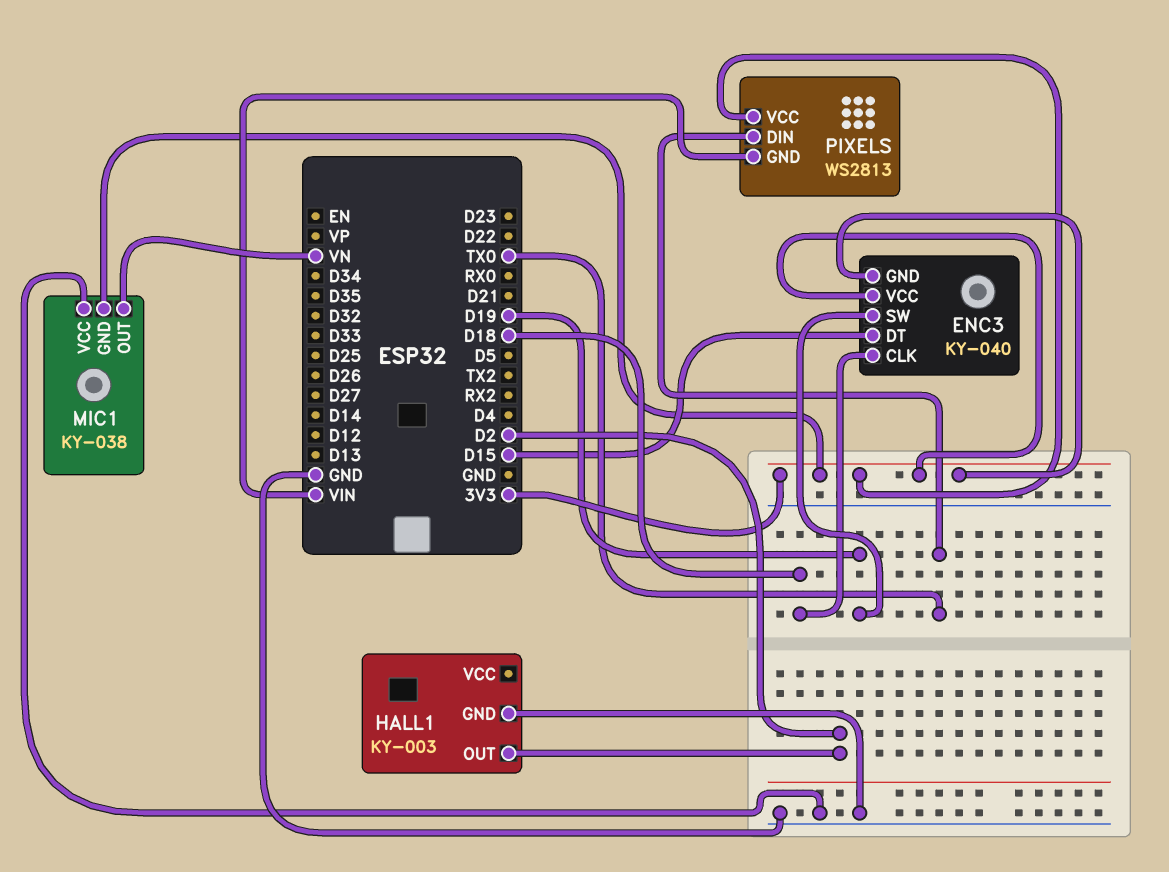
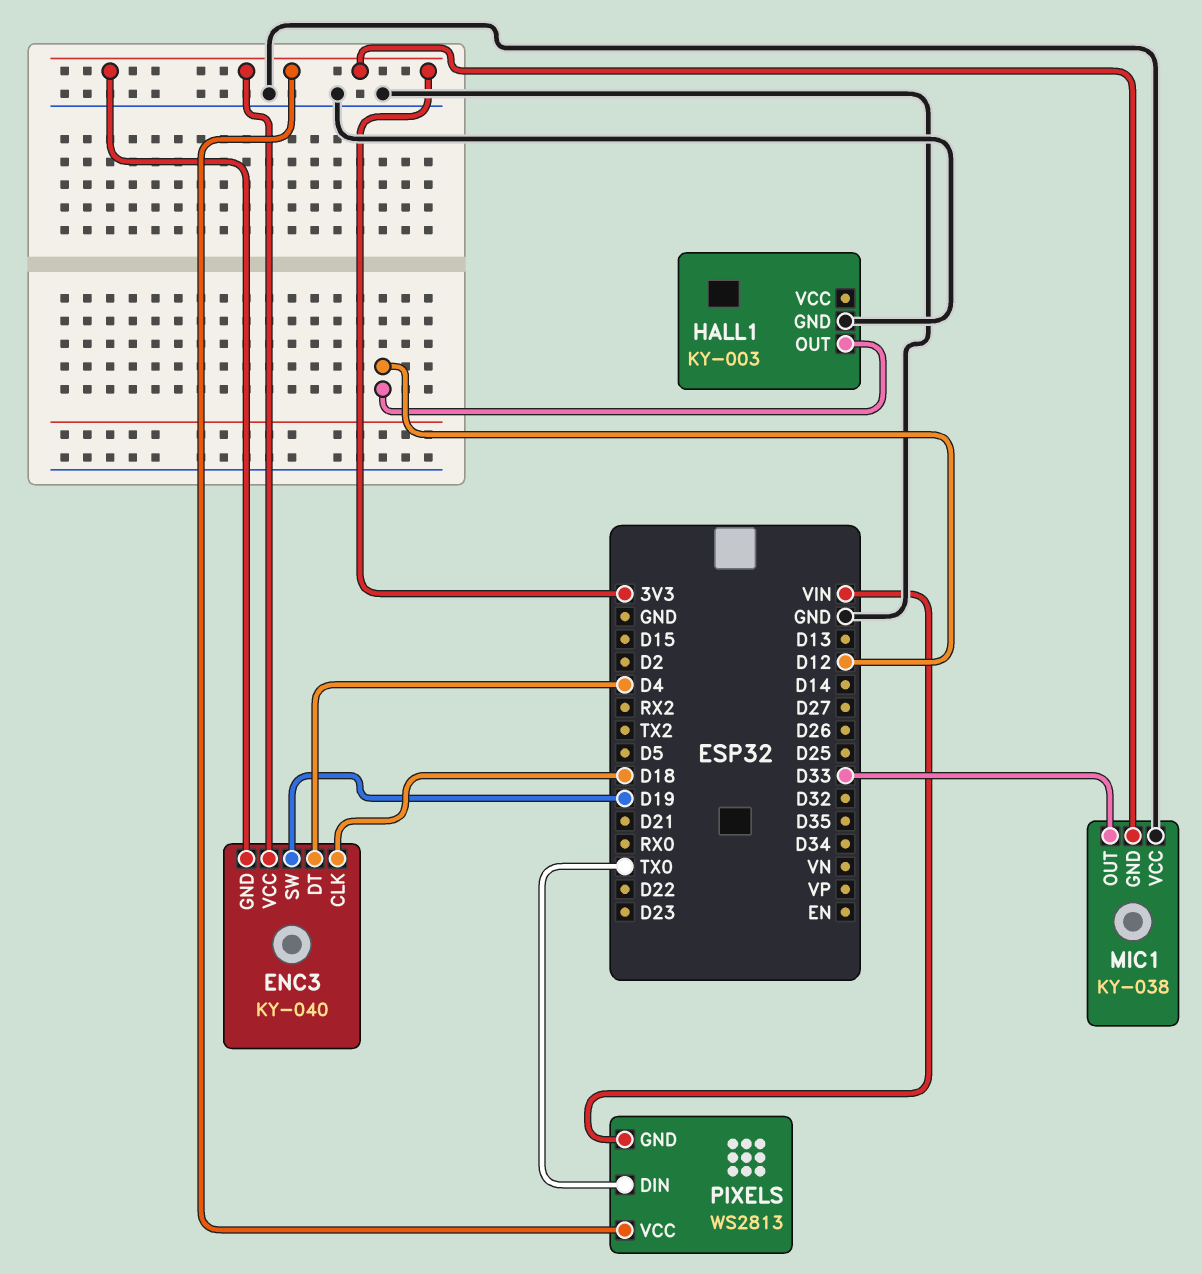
ENC3 pin DT: D15 -> D4
HALL1 pin OUT: D2 -> D12
MIC1 pin OUT: VN -> D33

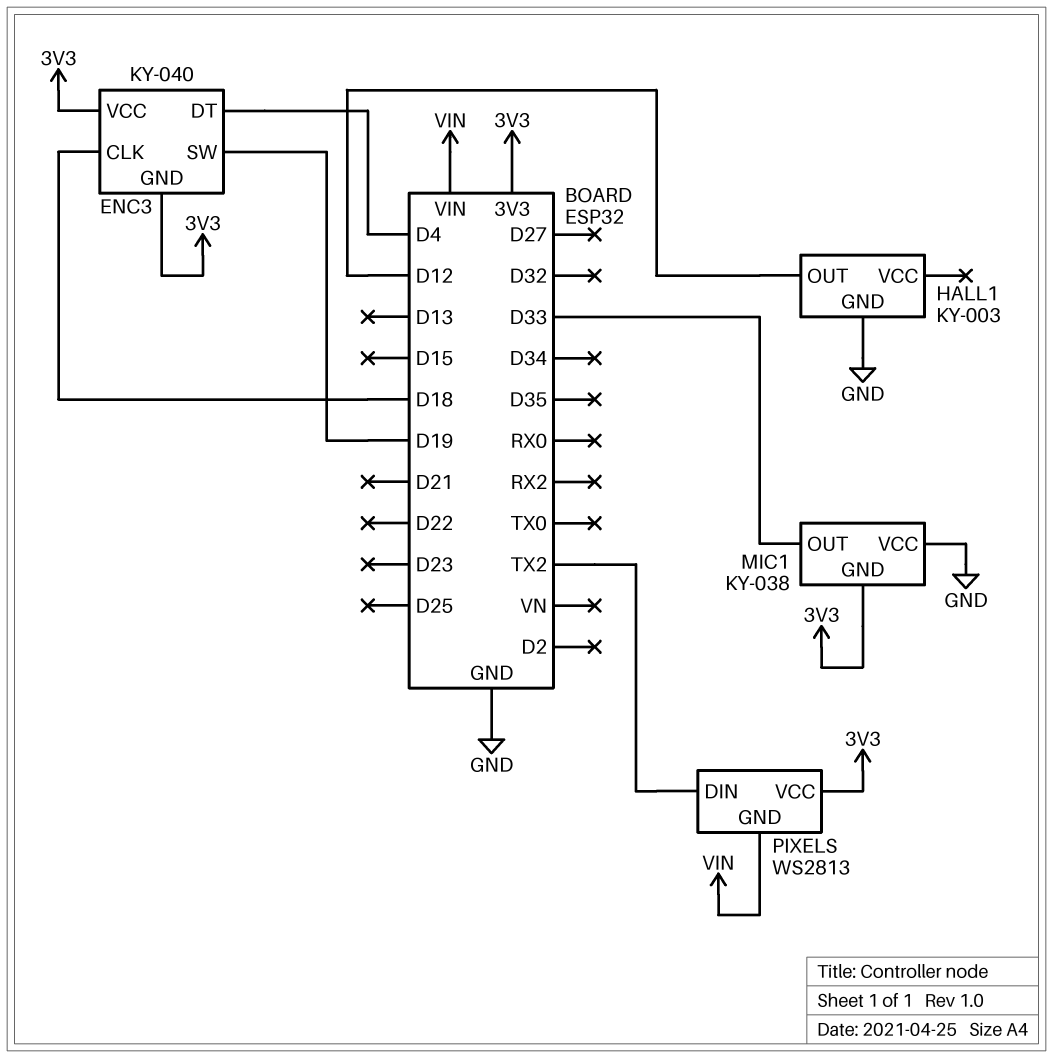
PIXELS pin DIN: TX0 -> TX2

